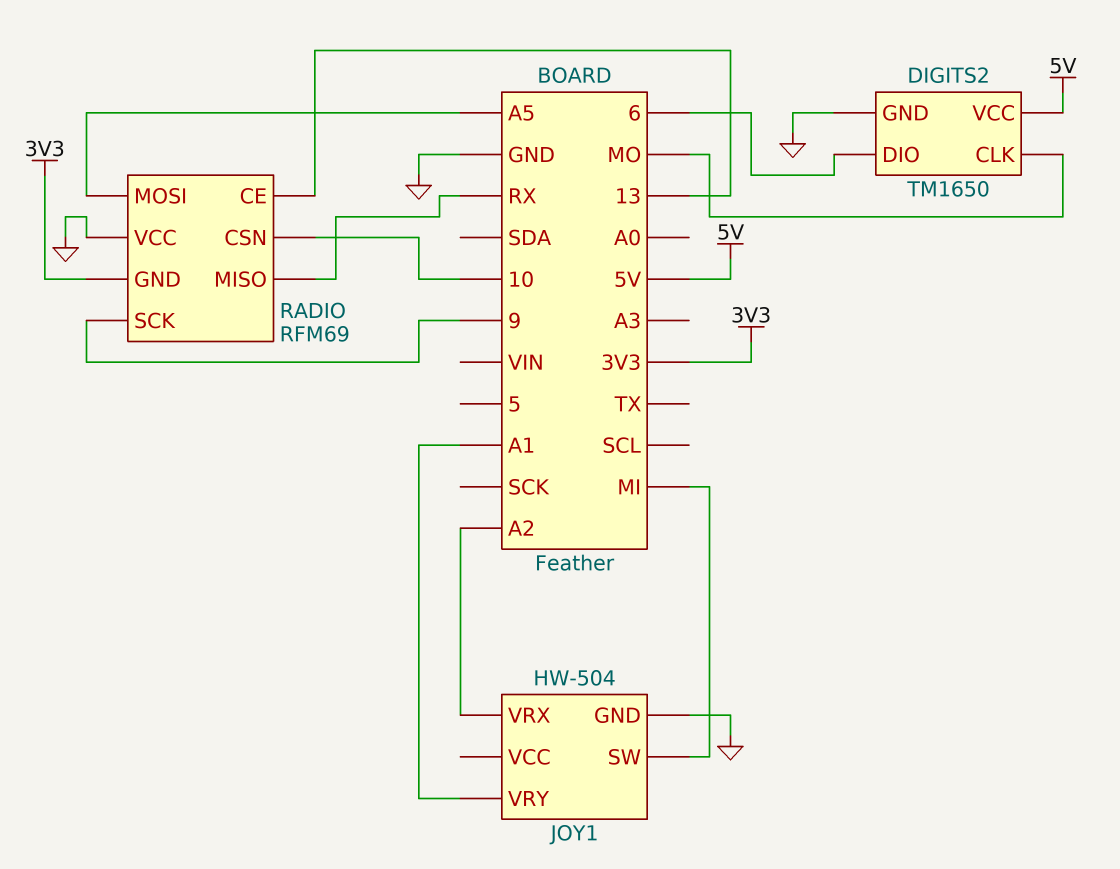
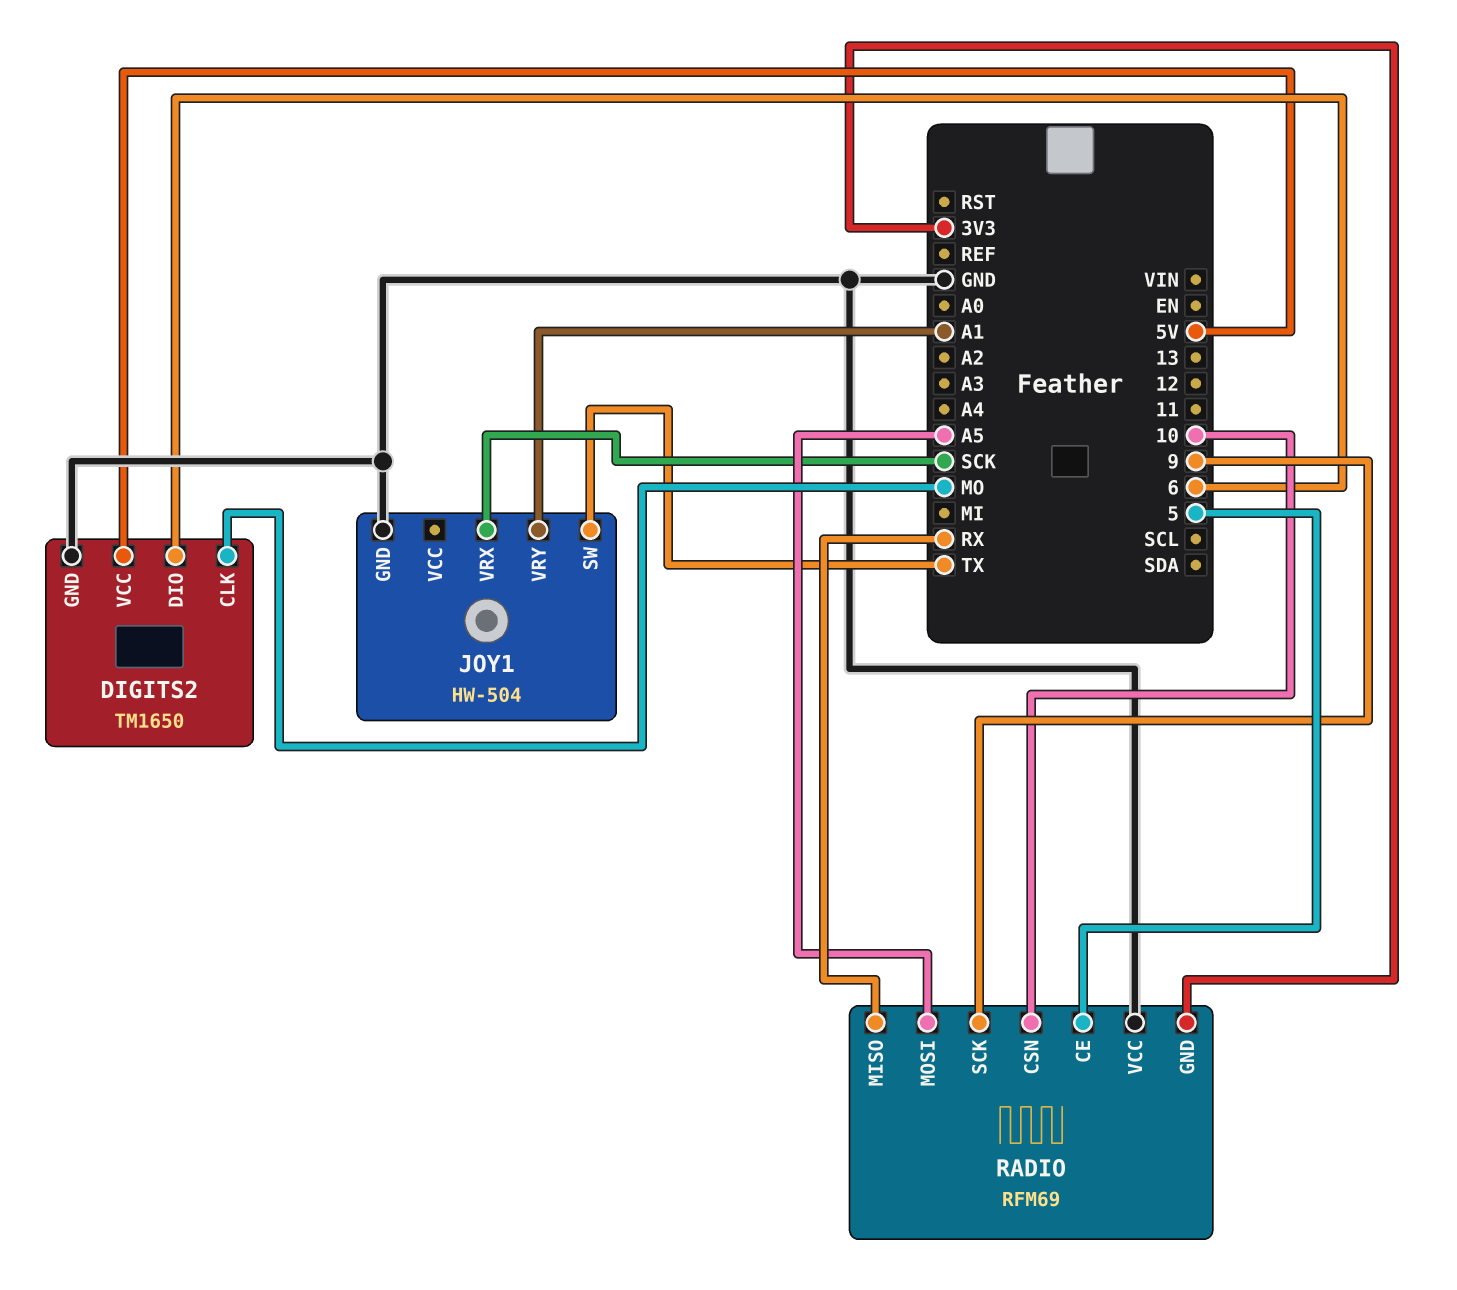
JOY1 pin SW: MI -> TX
JOY1 pin VRX: A2 -> SCK
RADIO pin CE: 13 -> 5

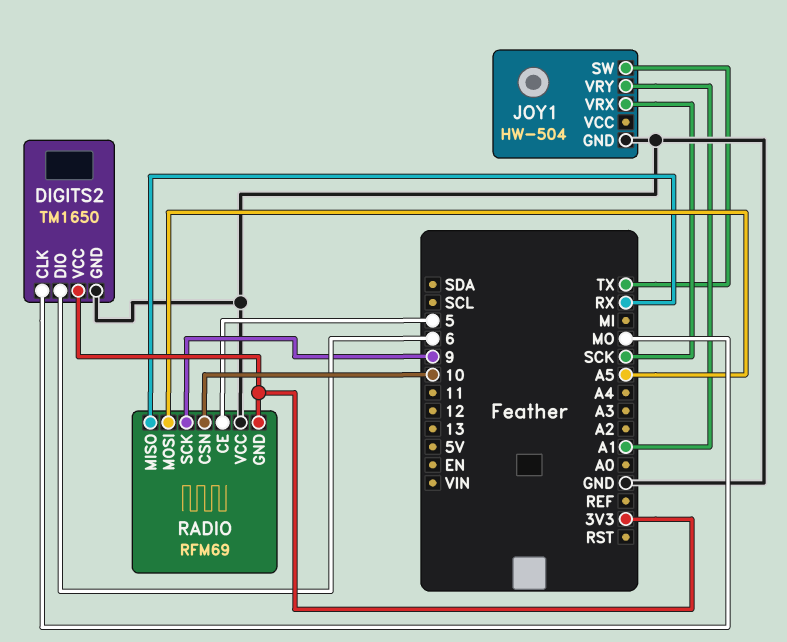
DIGITS2 pin VCC: 5V -> 3V3

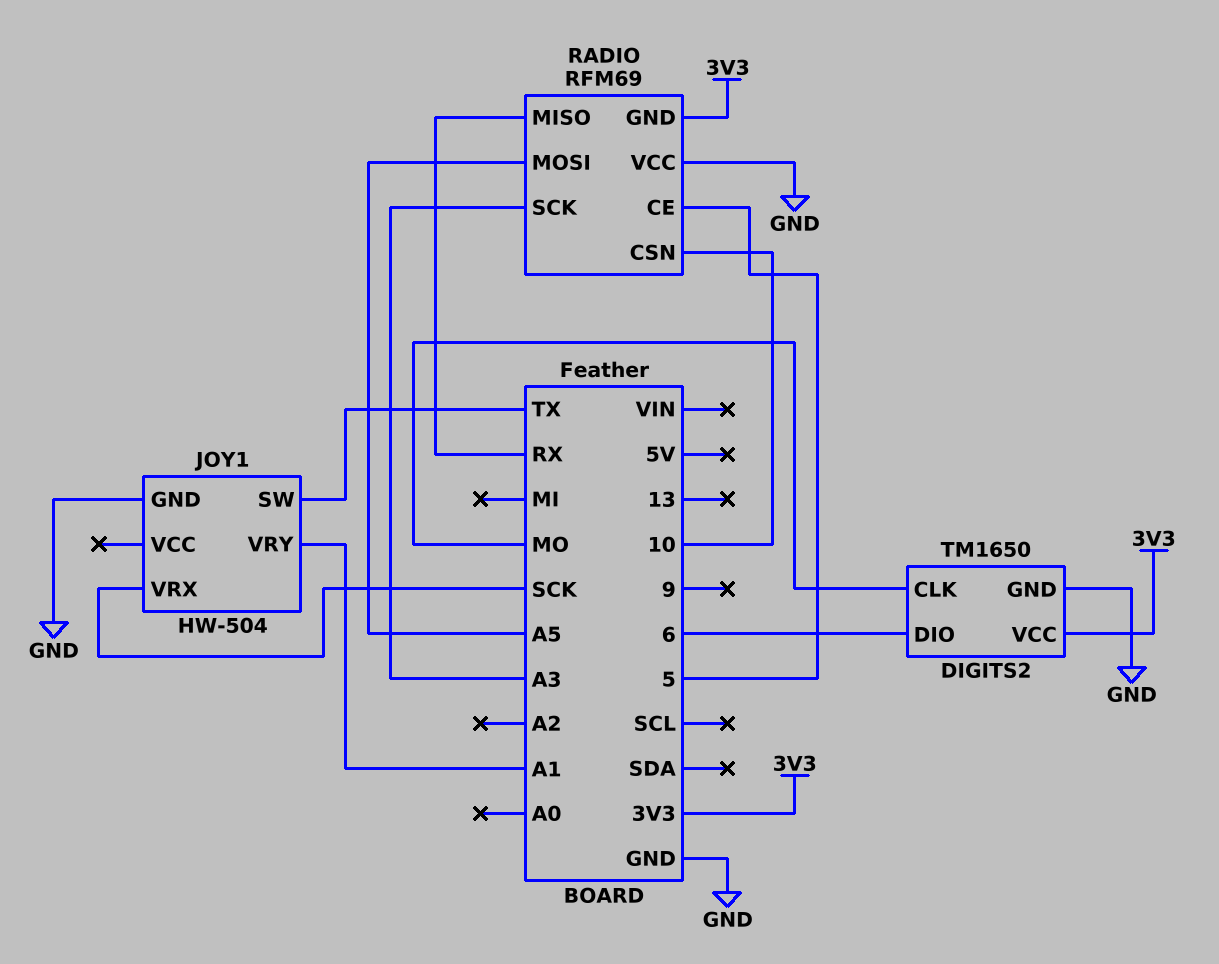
RADIO pin SCK: 9 -> A3

